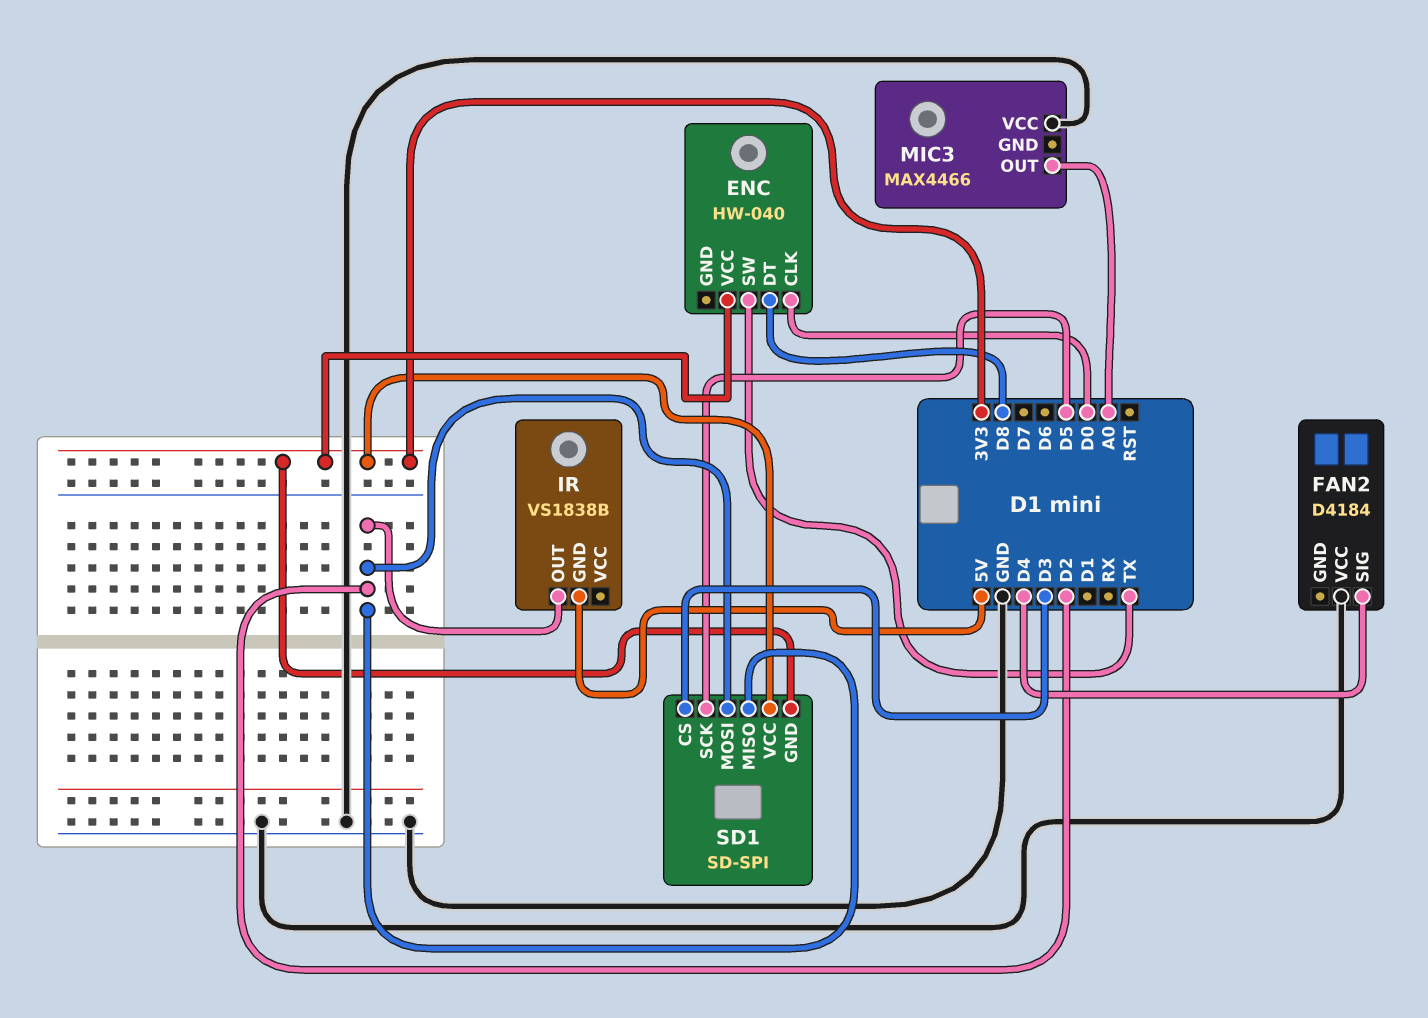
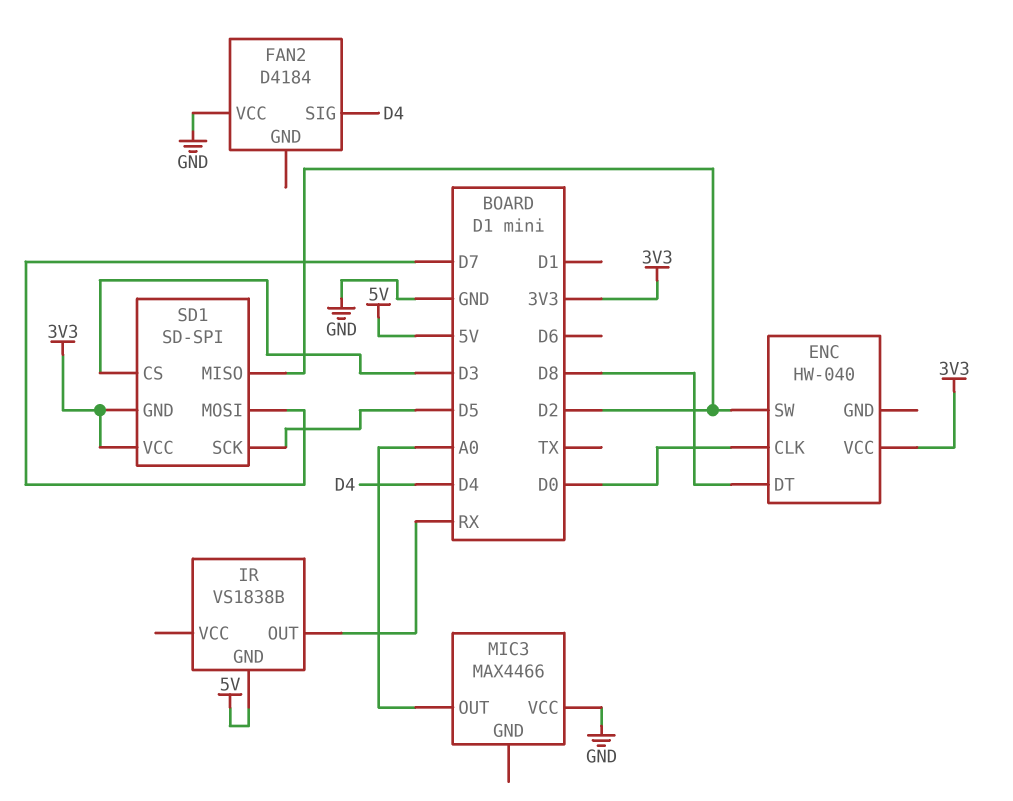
ENC pin SW: TX -> D2
IR pin OUT: D2 -> RX
SD1 pin MOSI: D2 -> D7

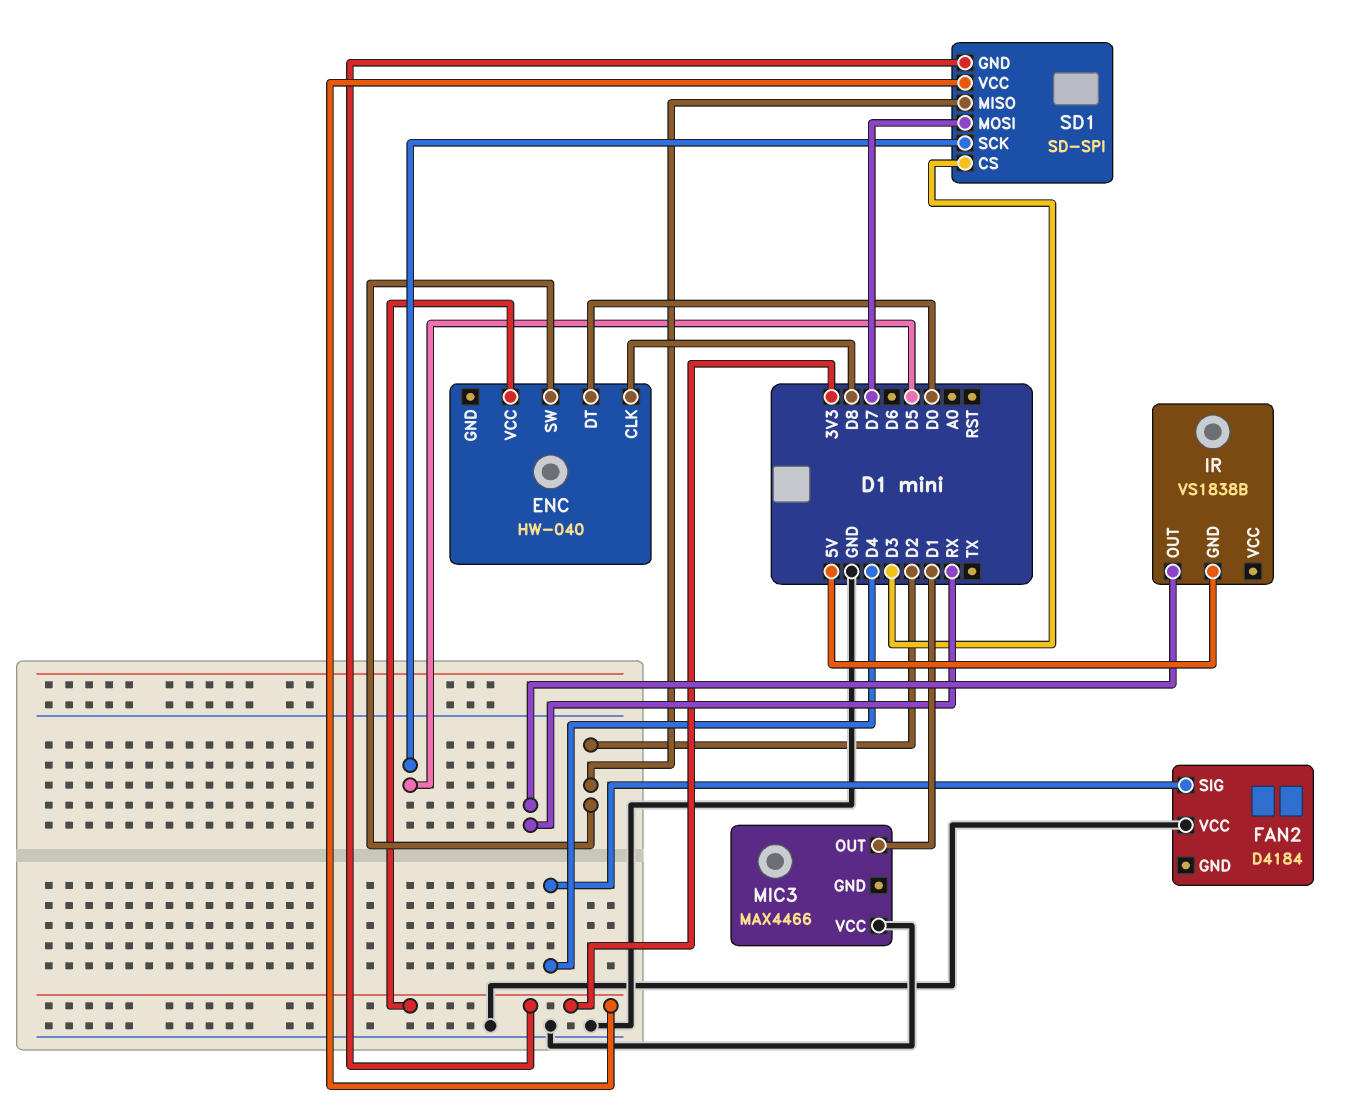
ENC pin CLK: D0 -> D8
ENC pin DT: D8 -> D0
MIC3 pin OUT: A0 -> D1

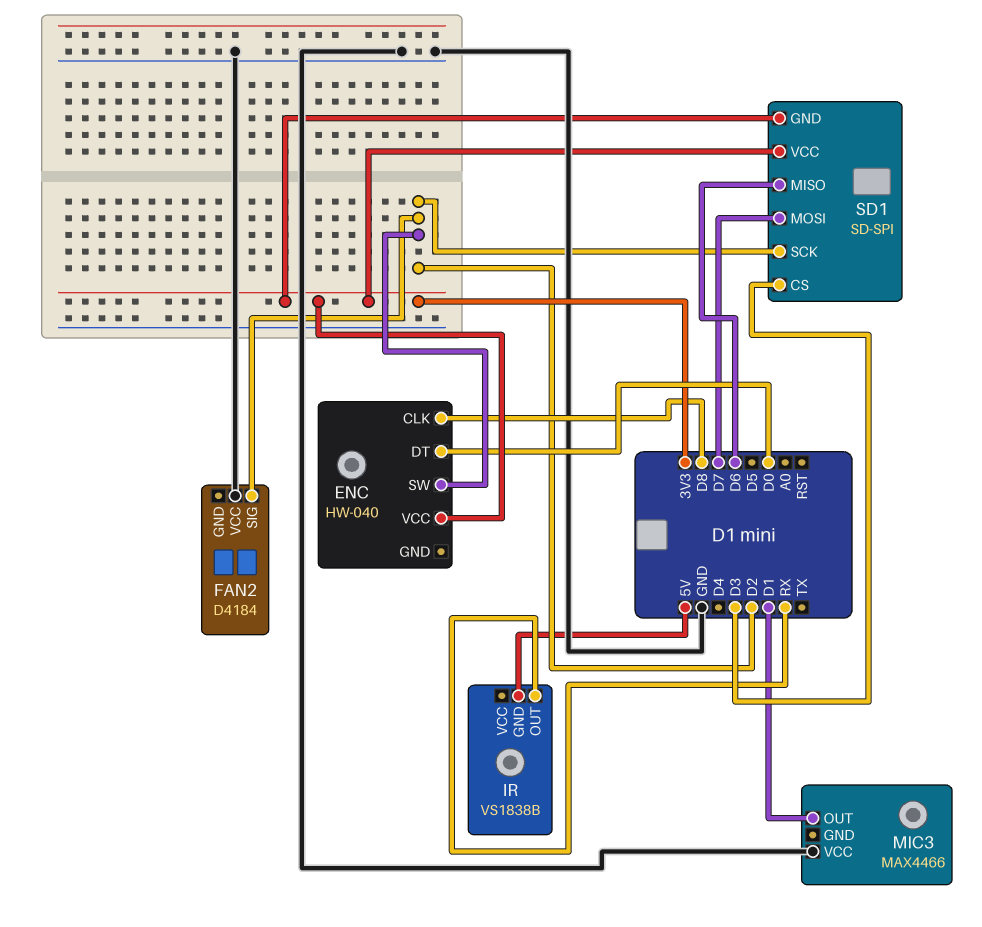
FAN2 pin SIG: D4 -> D2
SD1 pin MISO: D2 -> D6
SD1 pin SCK: D5 -> D2

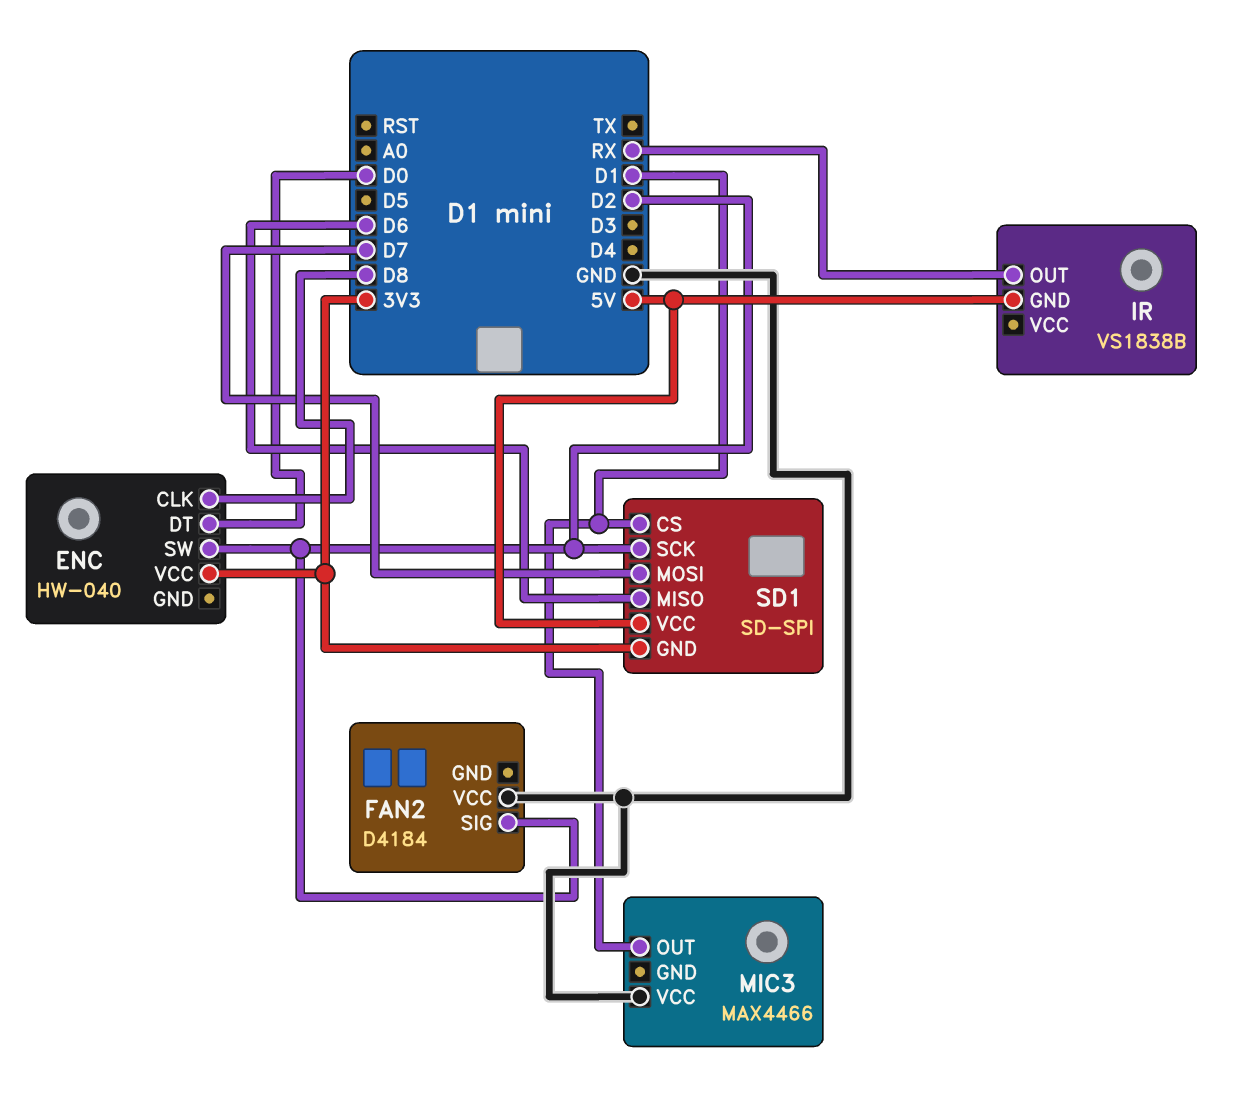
SD1 pin CS: D3 -> D1
SD1 pin VCC: 3V3 -> 5V

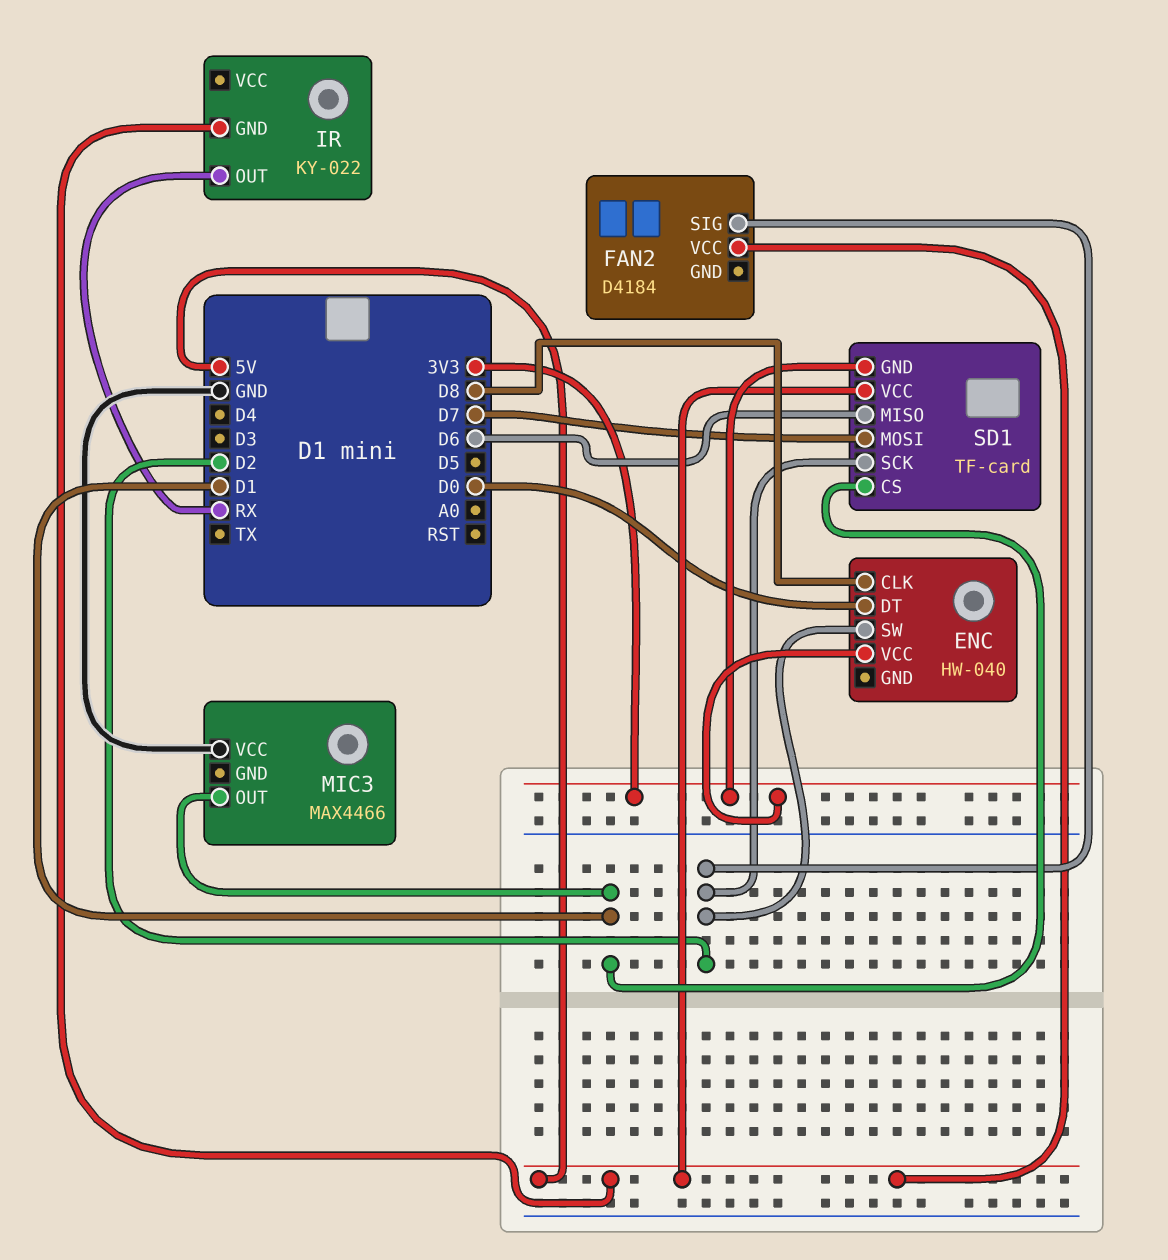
FAN2 pin VCC: GND -> 5V
IR: VS1838B -> KY-022
SD1: SD-SPI -> TF-card

